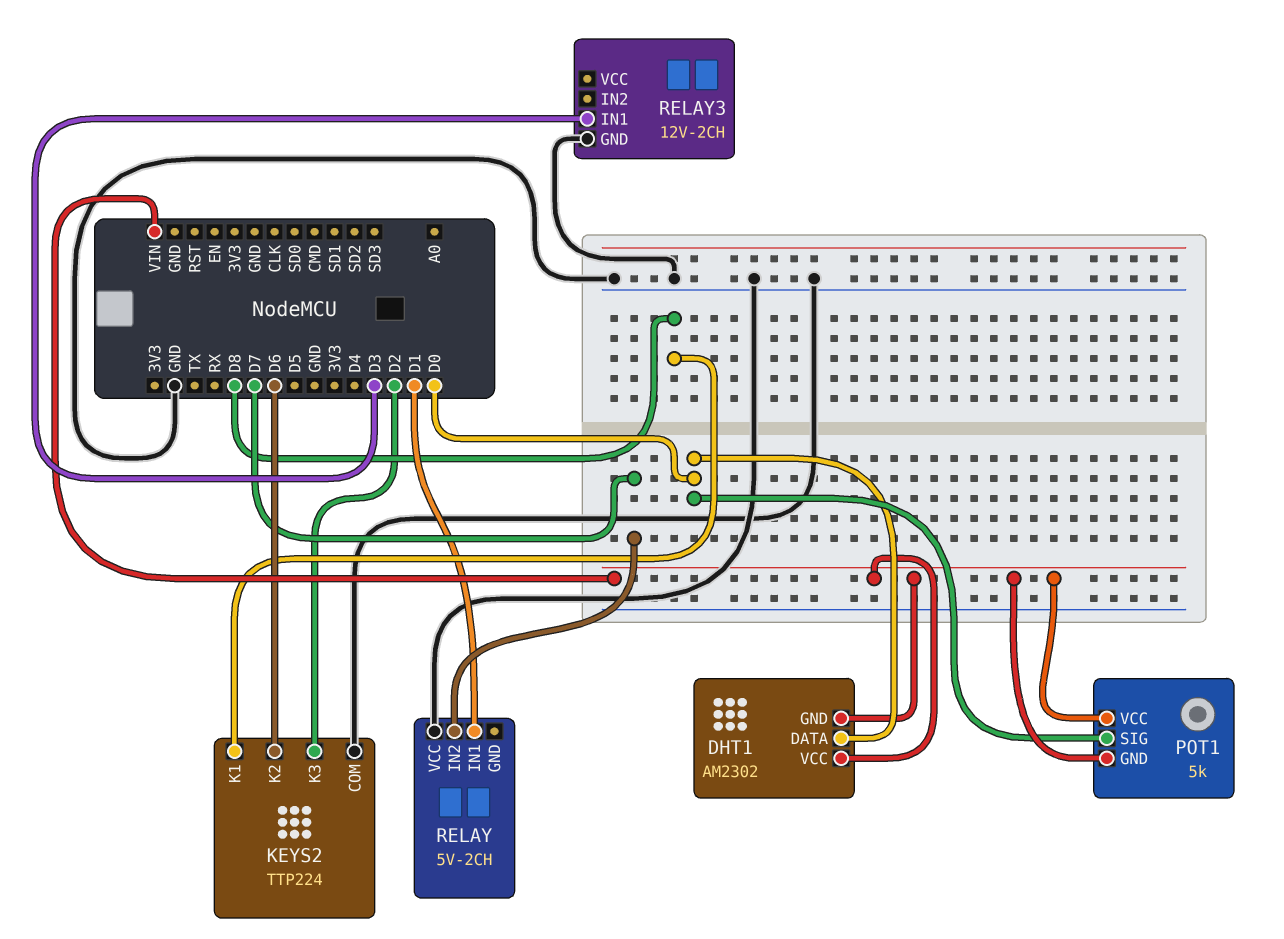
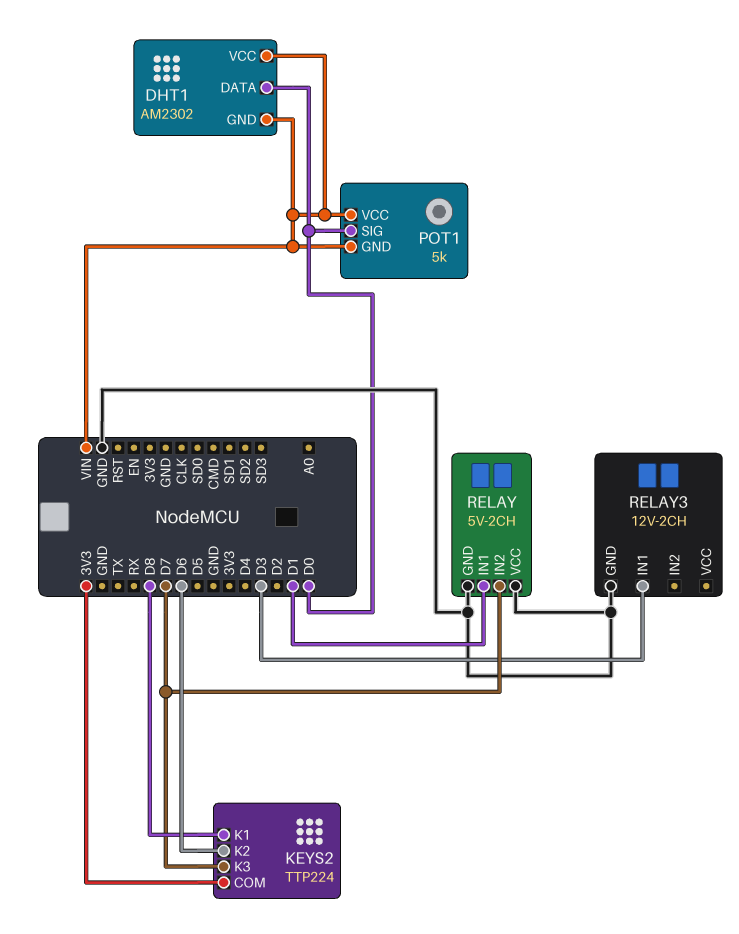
KEYS2 pin COM: GND -> 3V3
KEYS2 pin K3: D2 -> D7
RELAY pin GND: none -> GND

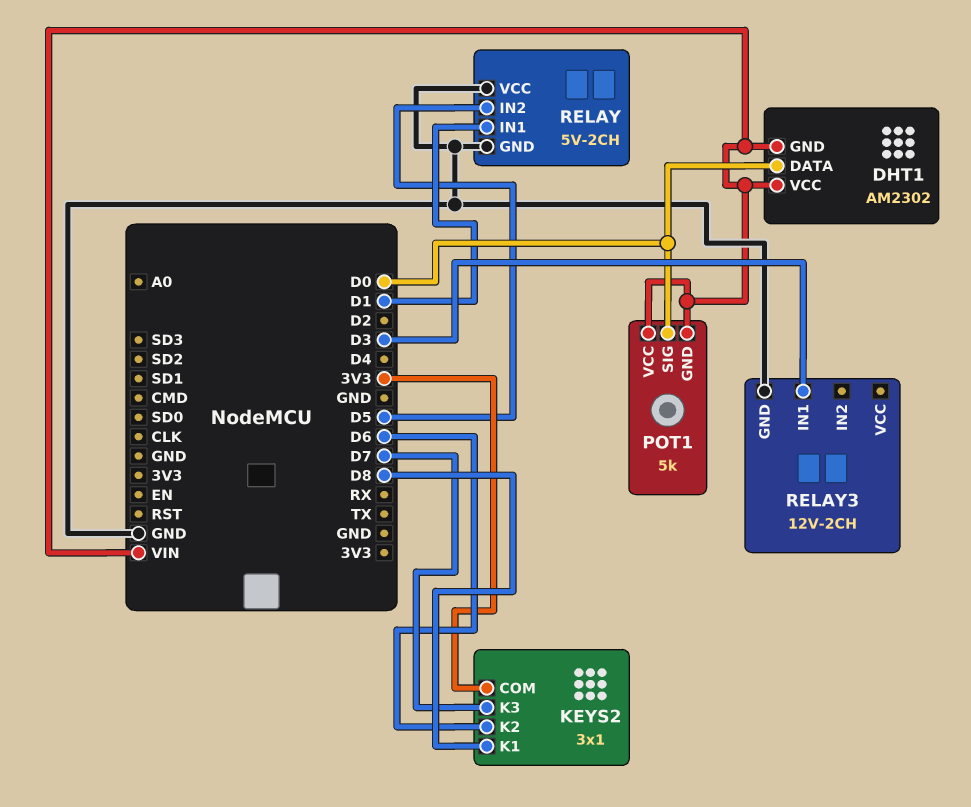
KEYS2: TTP224 -> 3x1
RELAY pin IN2: D7 -> D5

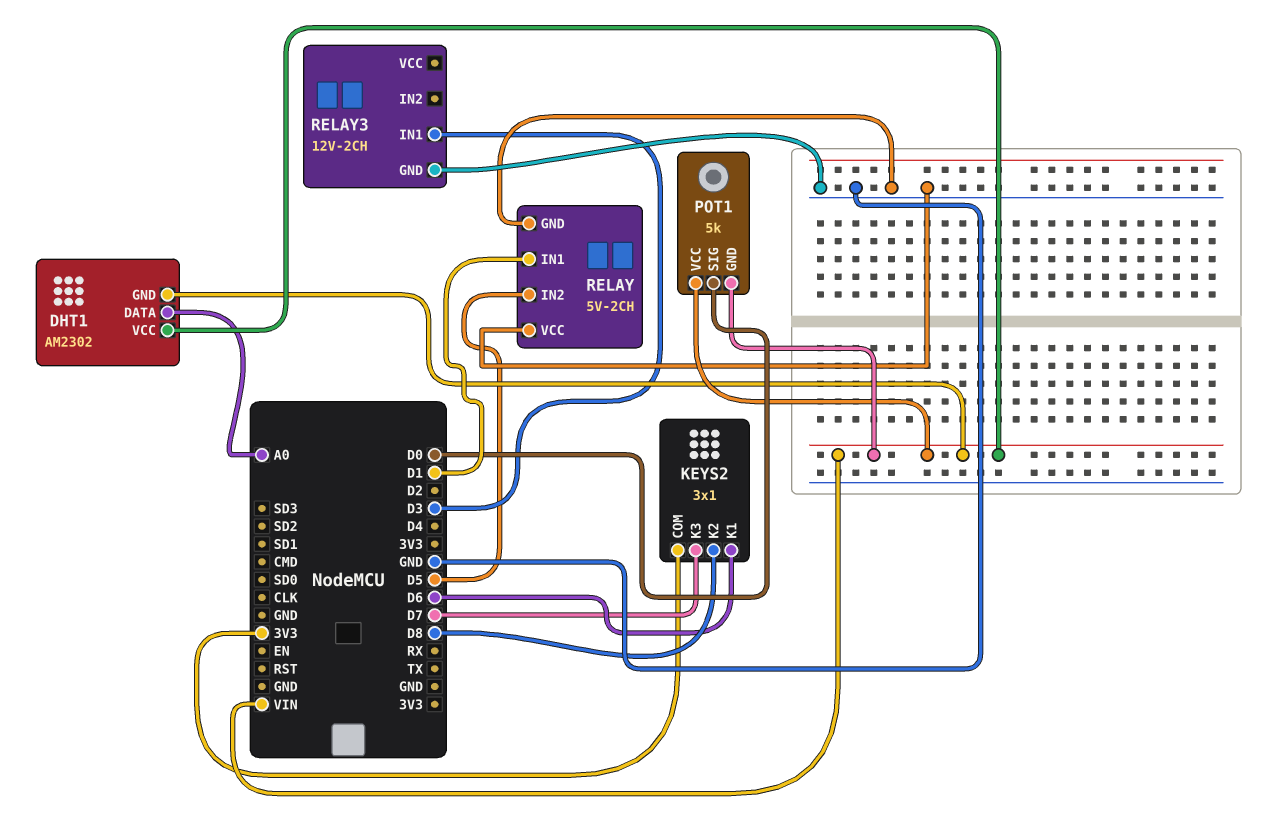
DHT1 pin DATA: D0 -> A0
KEYS2 pin K1: D8 -> D6
KEYS2 pin K2: D6 -> D8

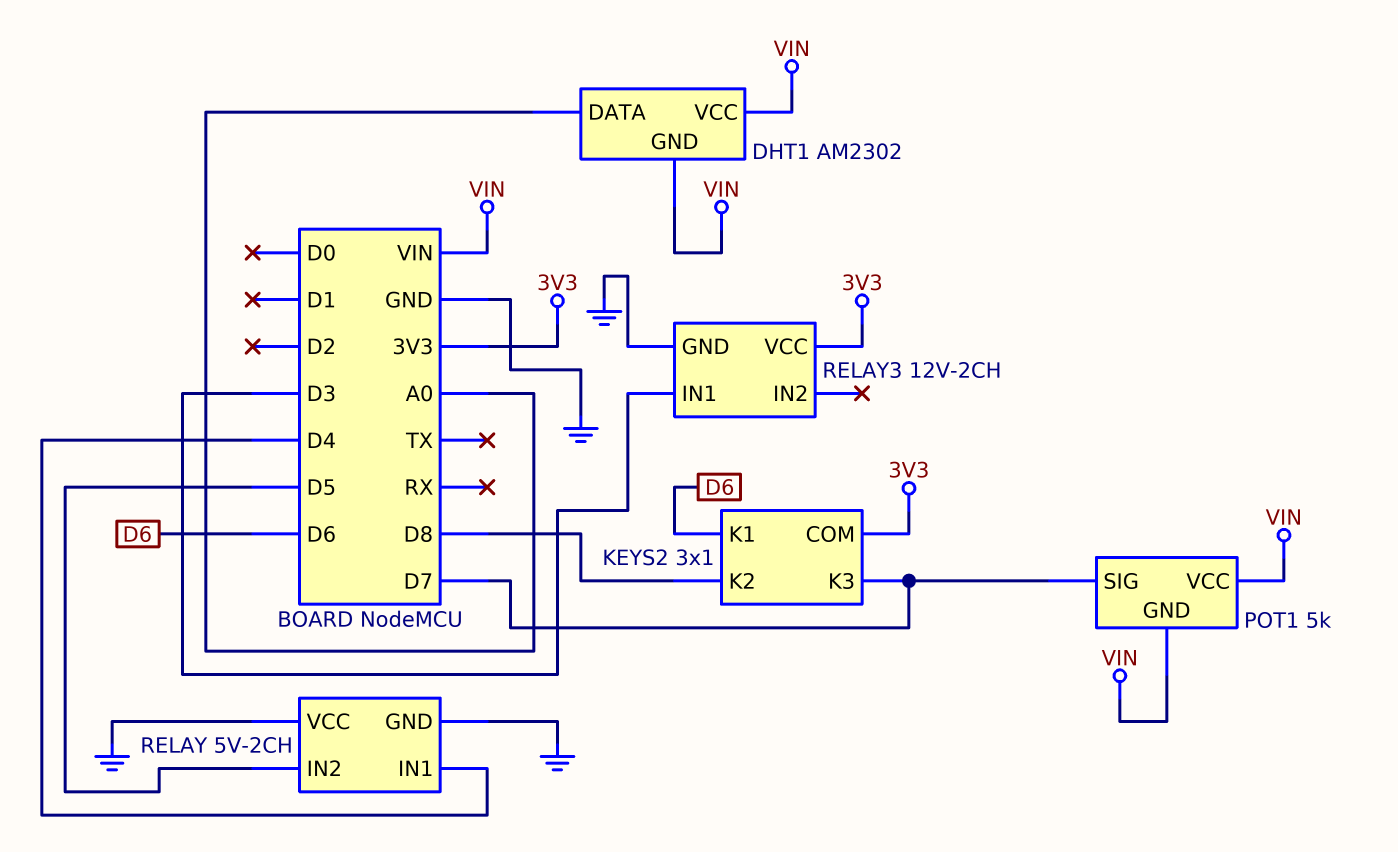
POT1 pin SIG: D0 -> D7
RELAY pin IN1: D1 -> D4
RELAY3 pin VCC: none -> 3V3

